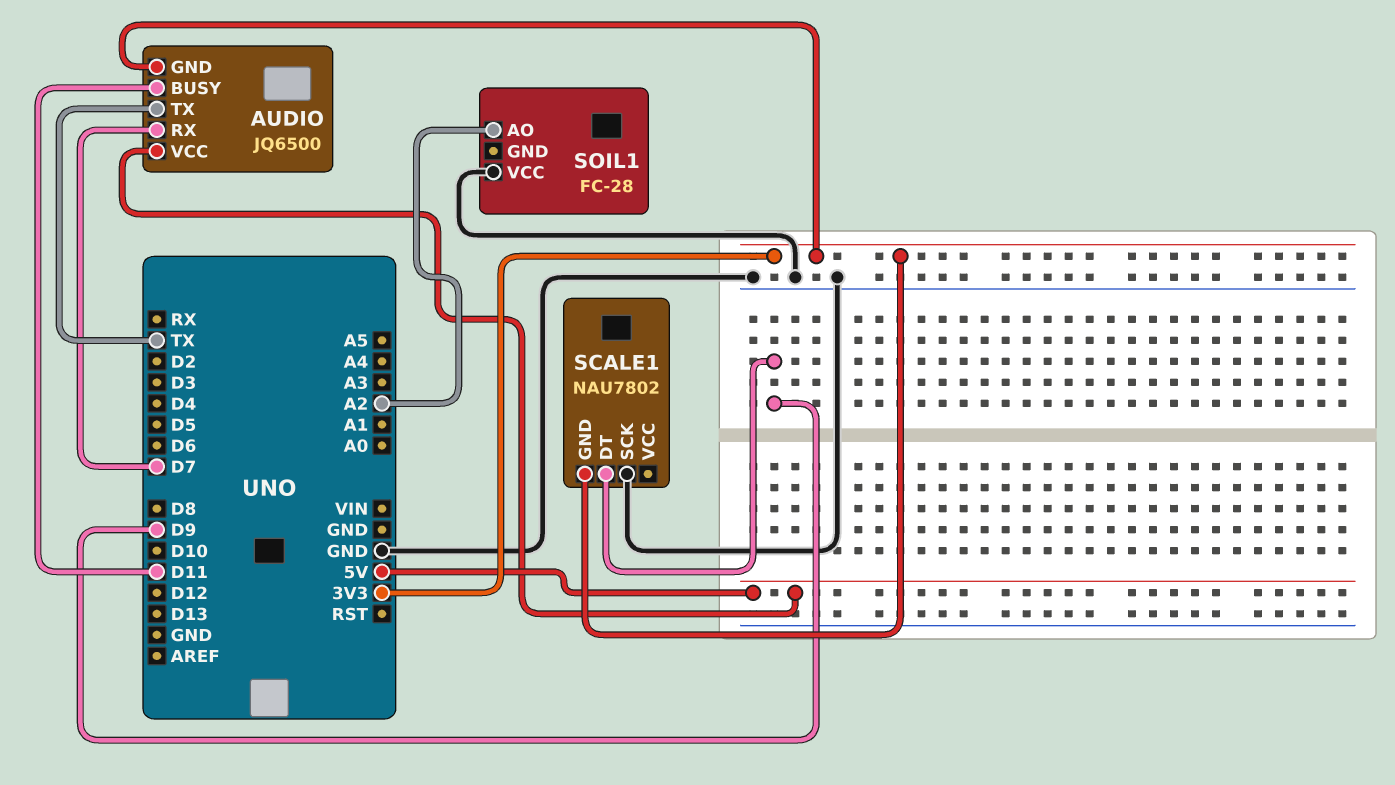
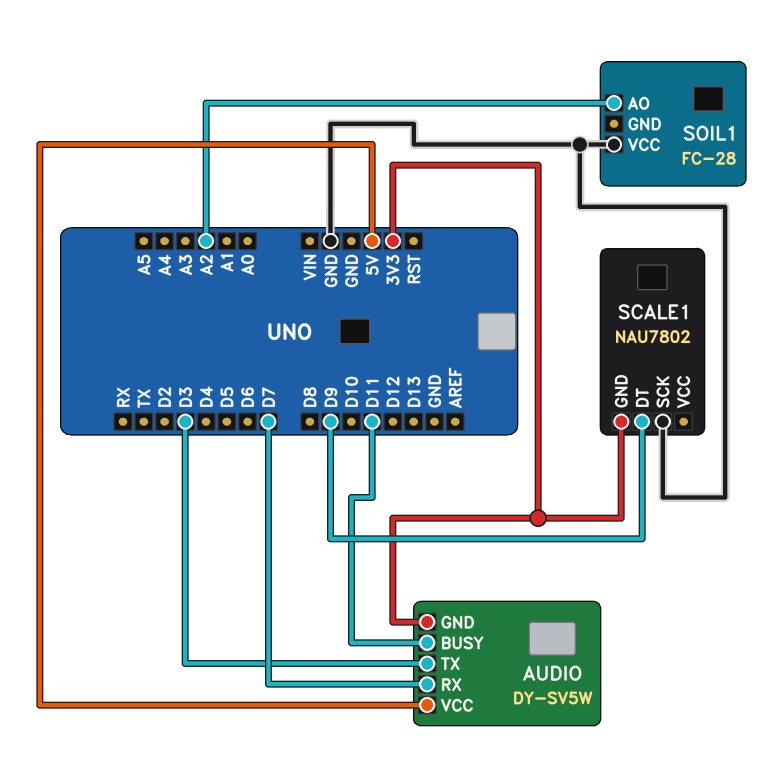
AUDIO: JQ6500 -> DY-SV5W
AUDIO pin TX: TX -> D3

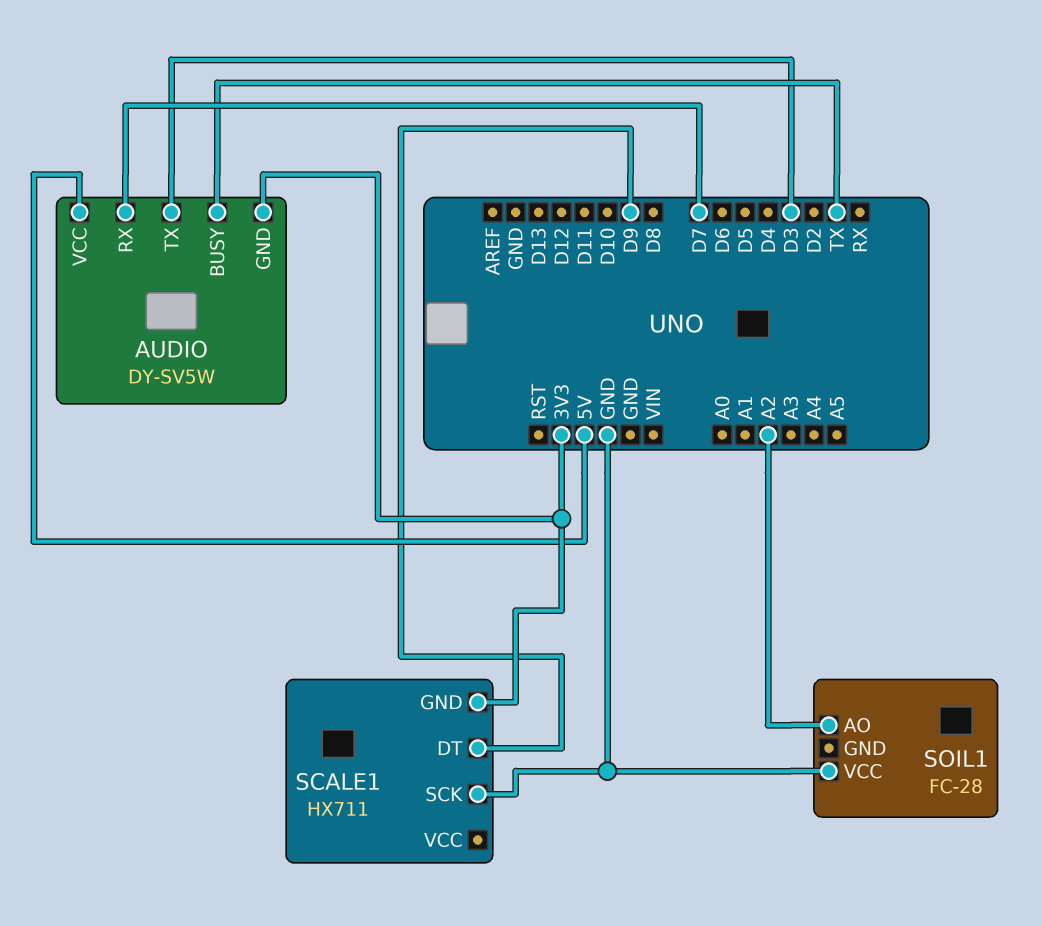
AUDIO pin BUSY: D11 -> TX
SCALE1: NAU7802 -> HX711

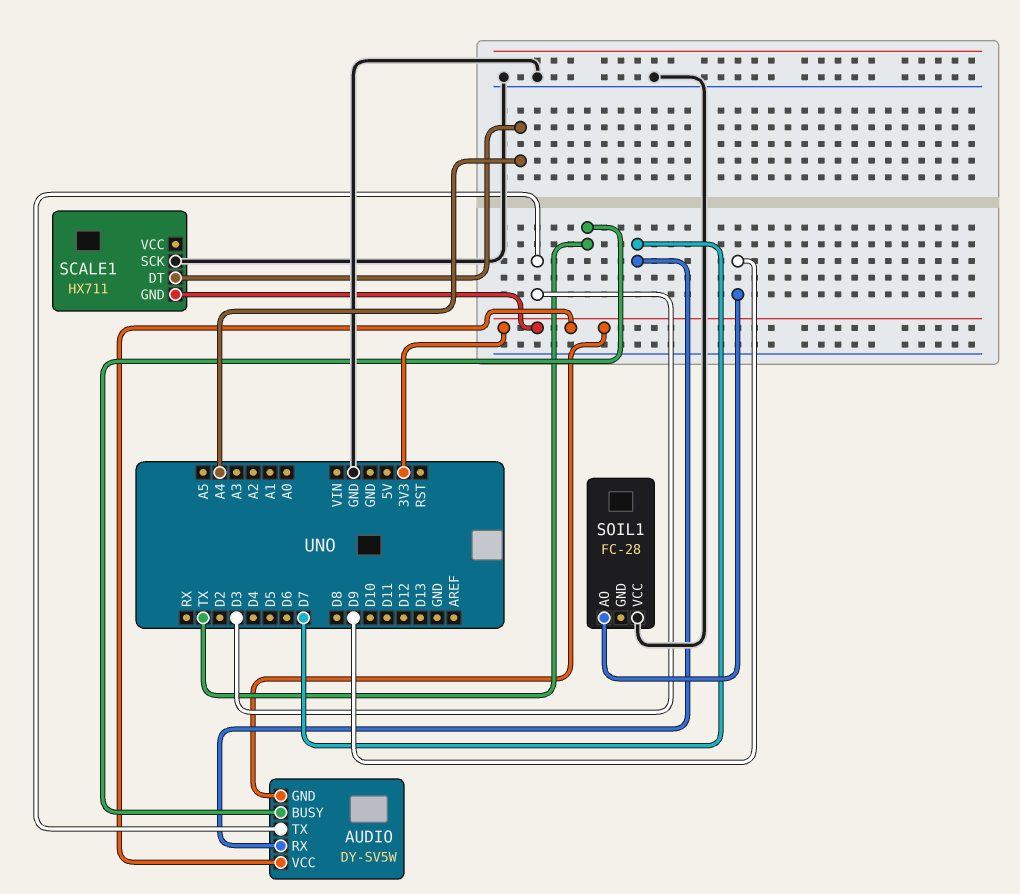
AUDIO pin VCC: 5V -> 3V3
SCALE1 pin DT: D9 -> A4
SOIL1 pin AO: A2 -> D9

